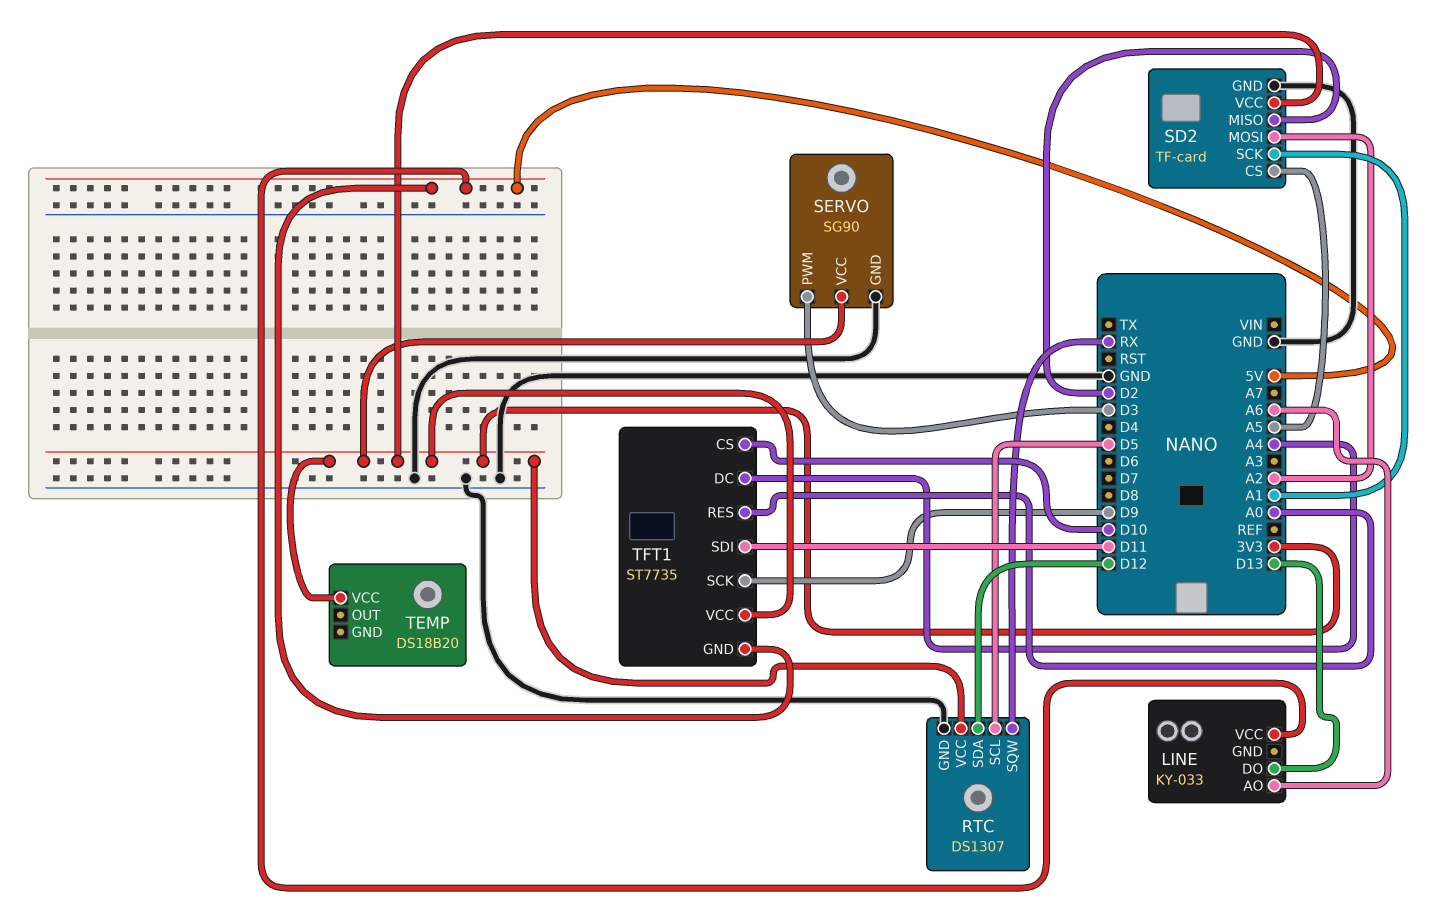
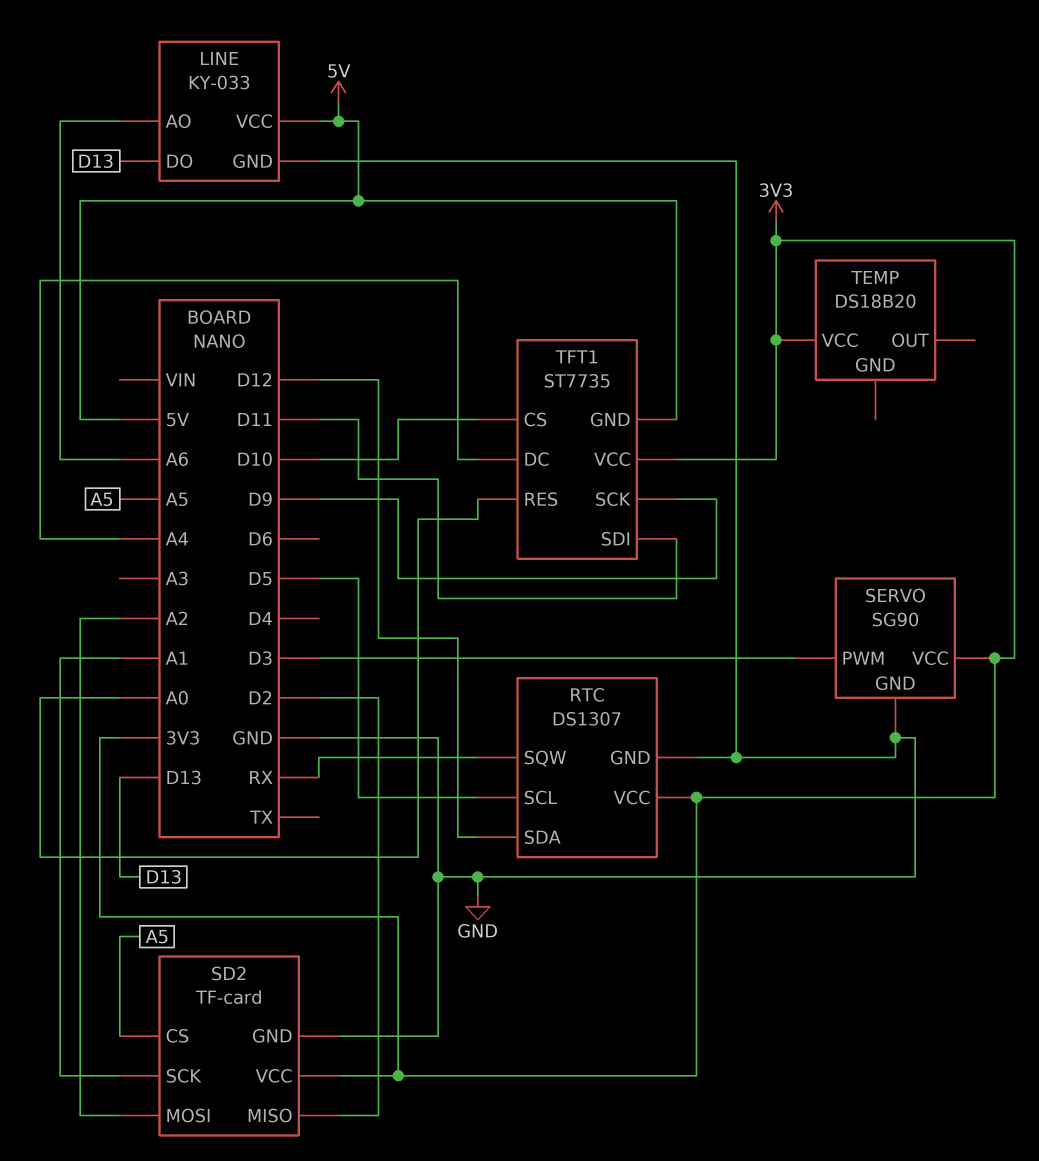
LINE pin GND: none -> GND

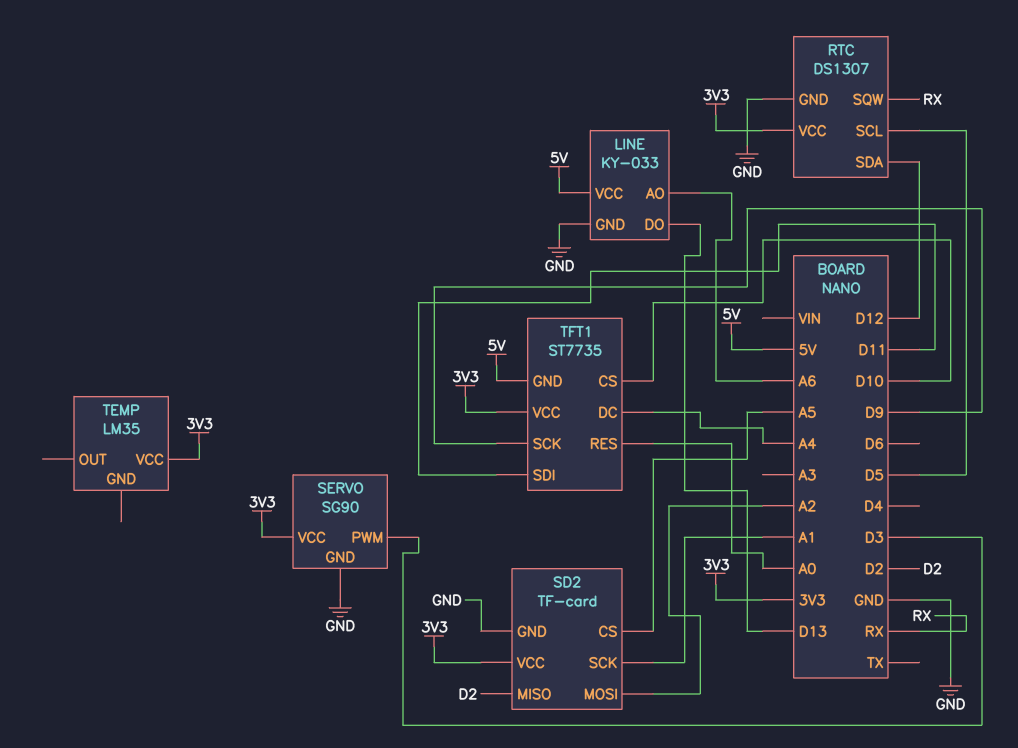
TEMP: DS18B20 -> LM35

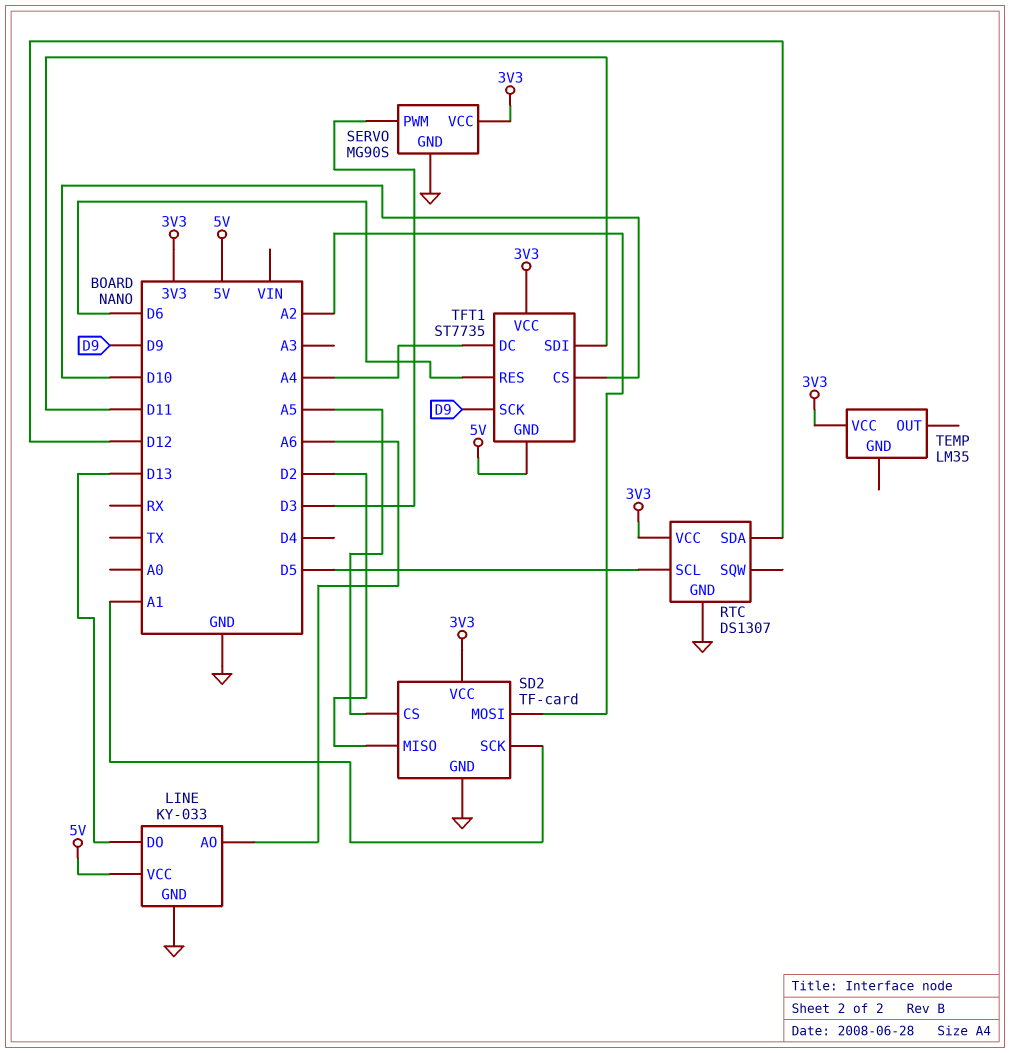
RTC pin SQW: RX -> none
SERVO: SG90 -> MG90S
TFT1 pin RES: A0 -> D6

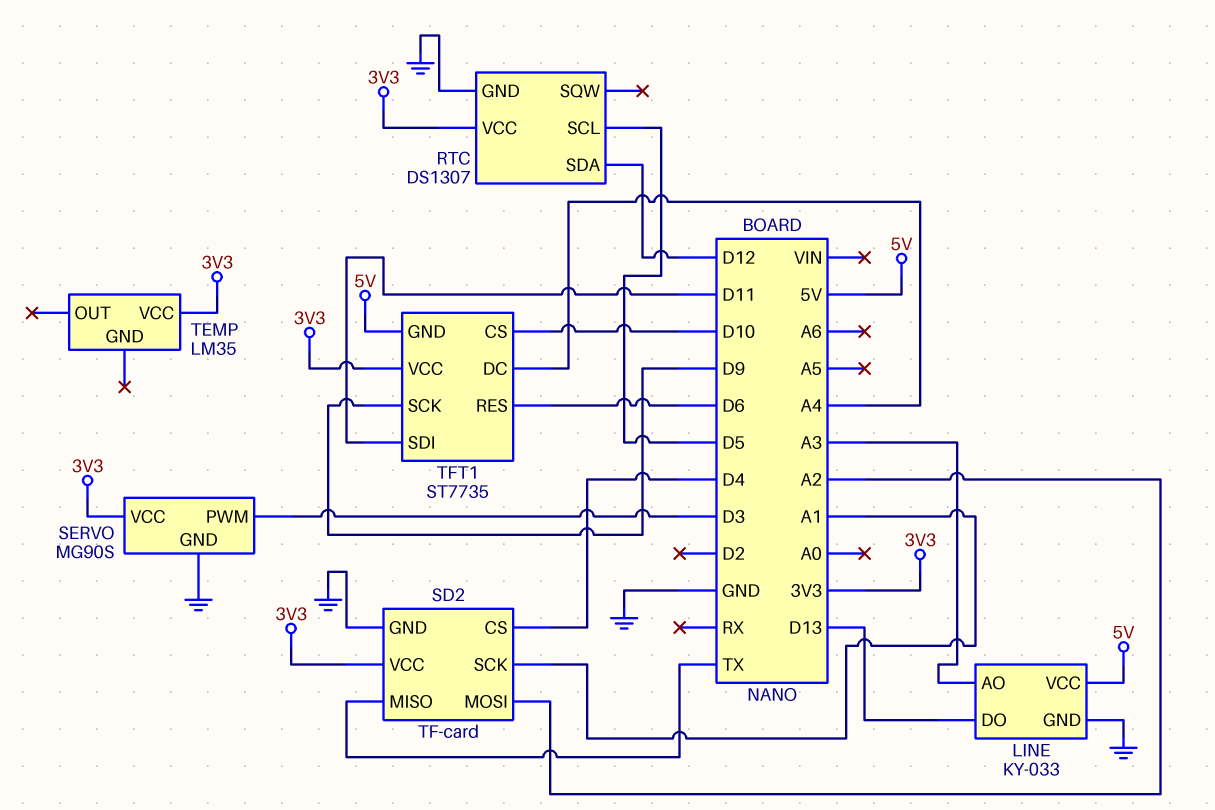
LINE pin AO: A6 -> A3
SD2 pin CS: A5 -> D4
SD2 pin MISO: D2 -> TX

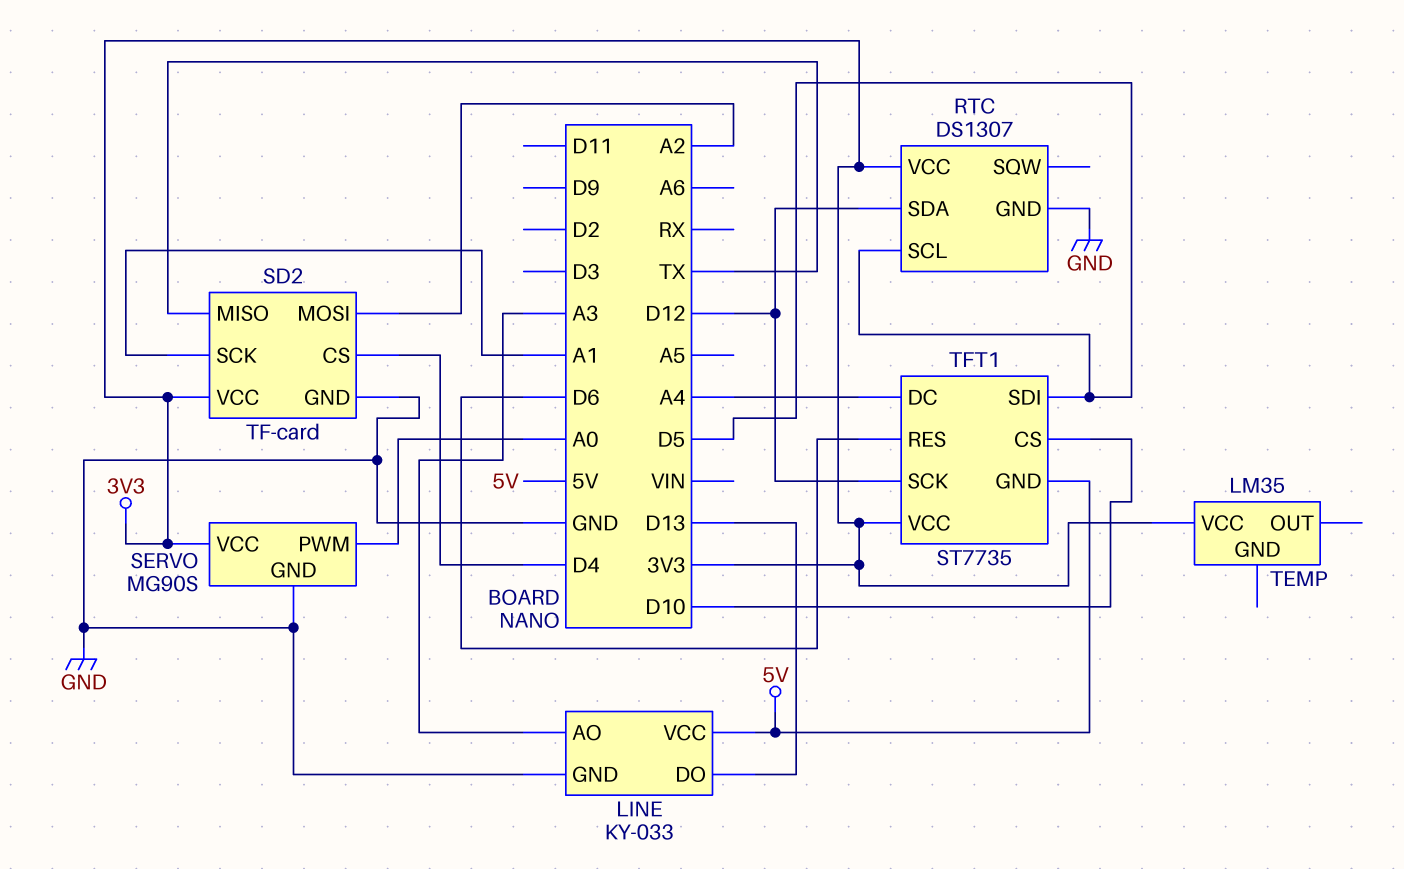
SERVO pin PWM: D3 -> A0
TFT1 pin SCK: D9 -> D12
TFT1 pin SDI: D11 -> D5

